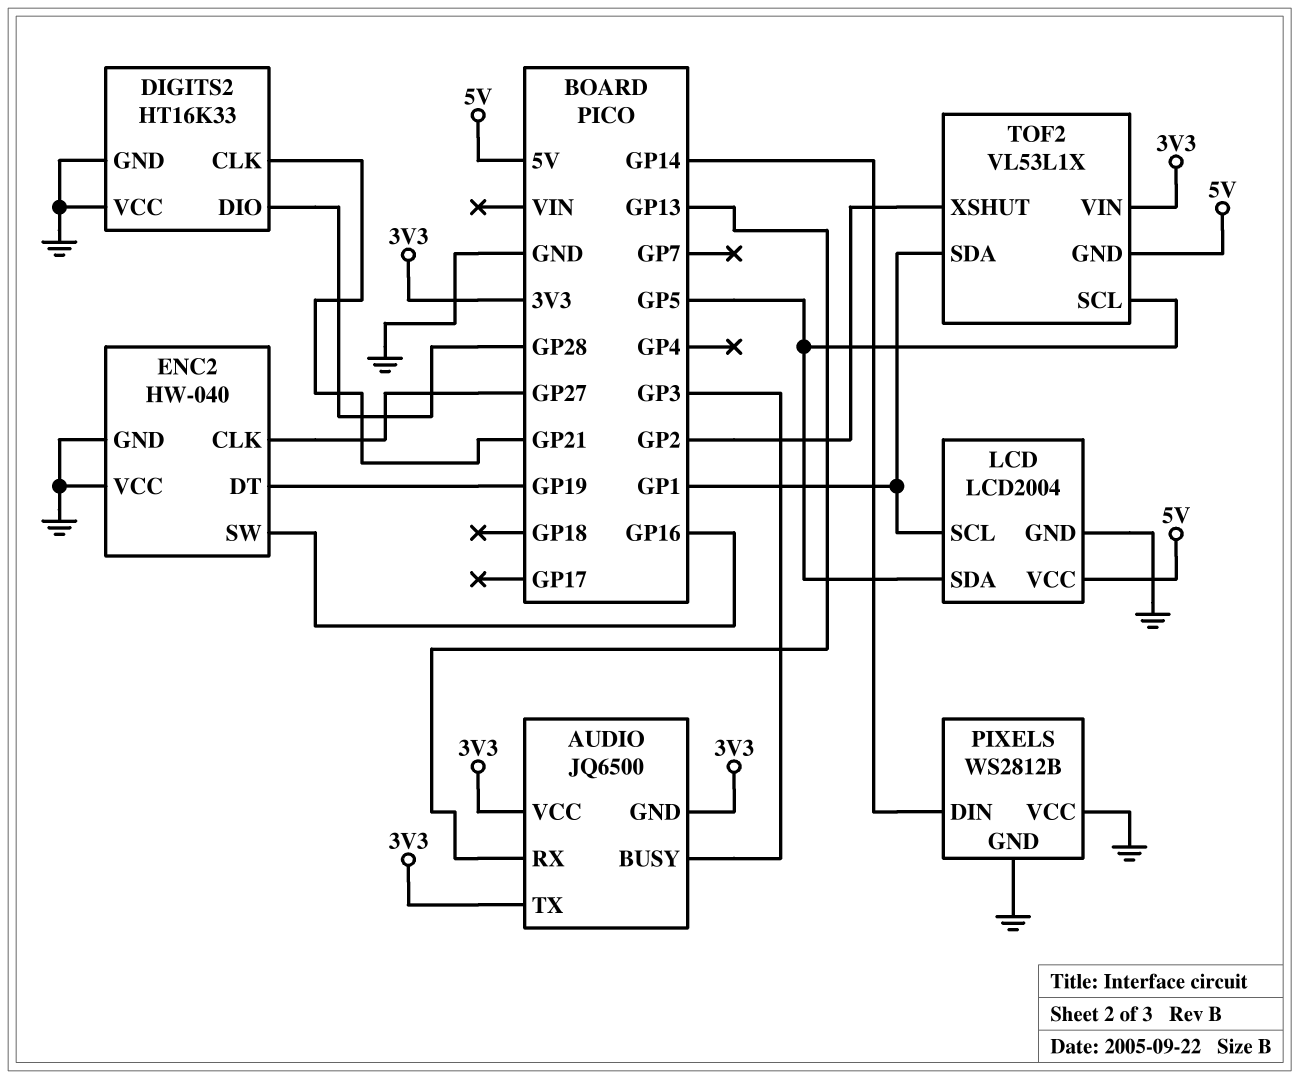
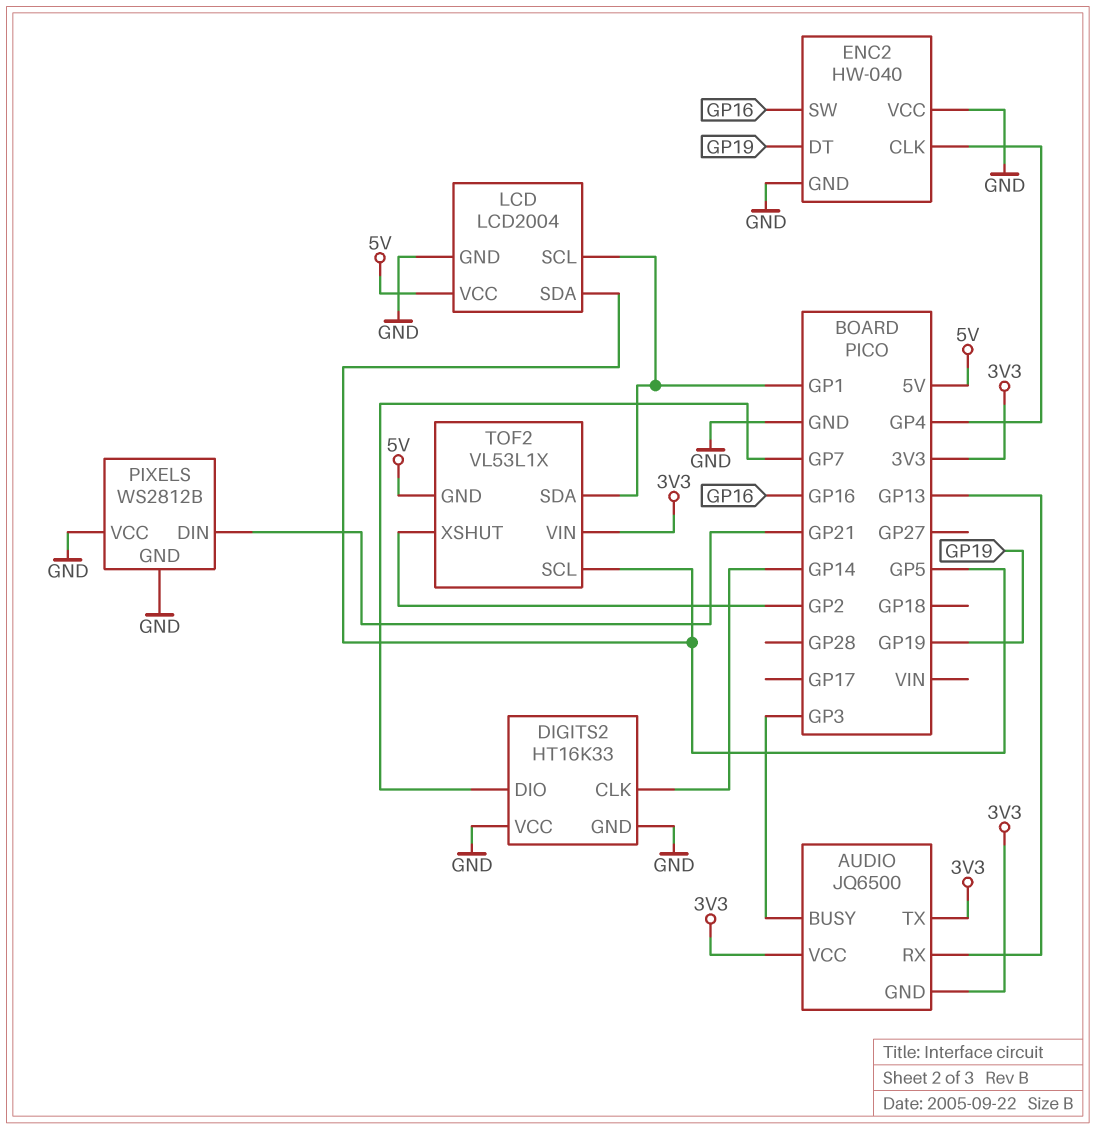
DIGITS2 pin CLK: GP21 -> GP14
DIGITS2 pin DIO: GP28 -> GP7
ENC2 pin CLK: GP27 -> GP4
PIXELS pin DIN: GP14 -> GP21

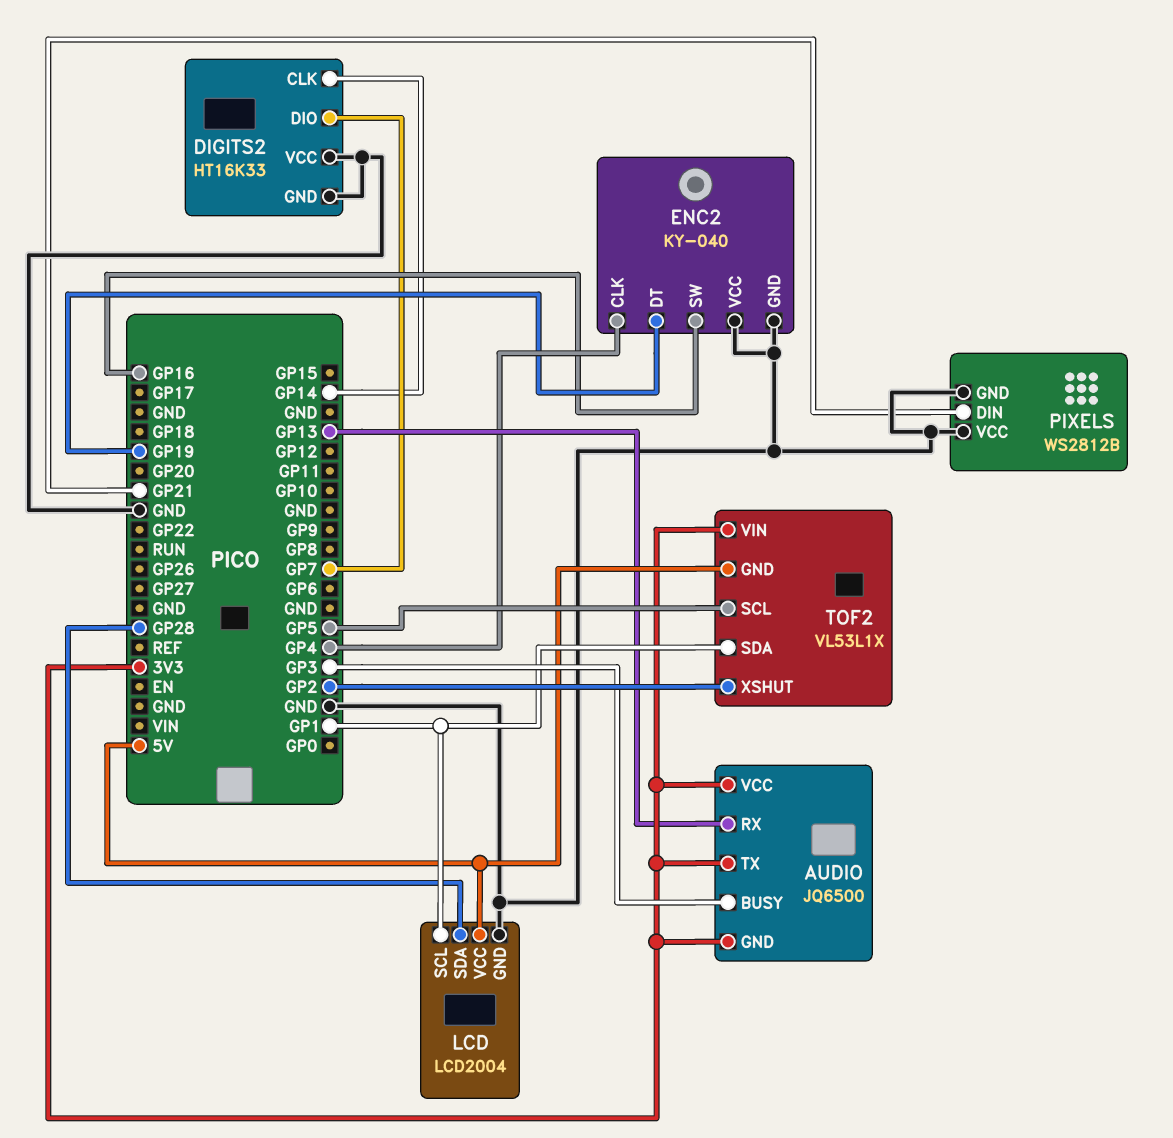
ENC2: HW-040 -> KY-040
LCD pin SDA: GP5 -> GP28

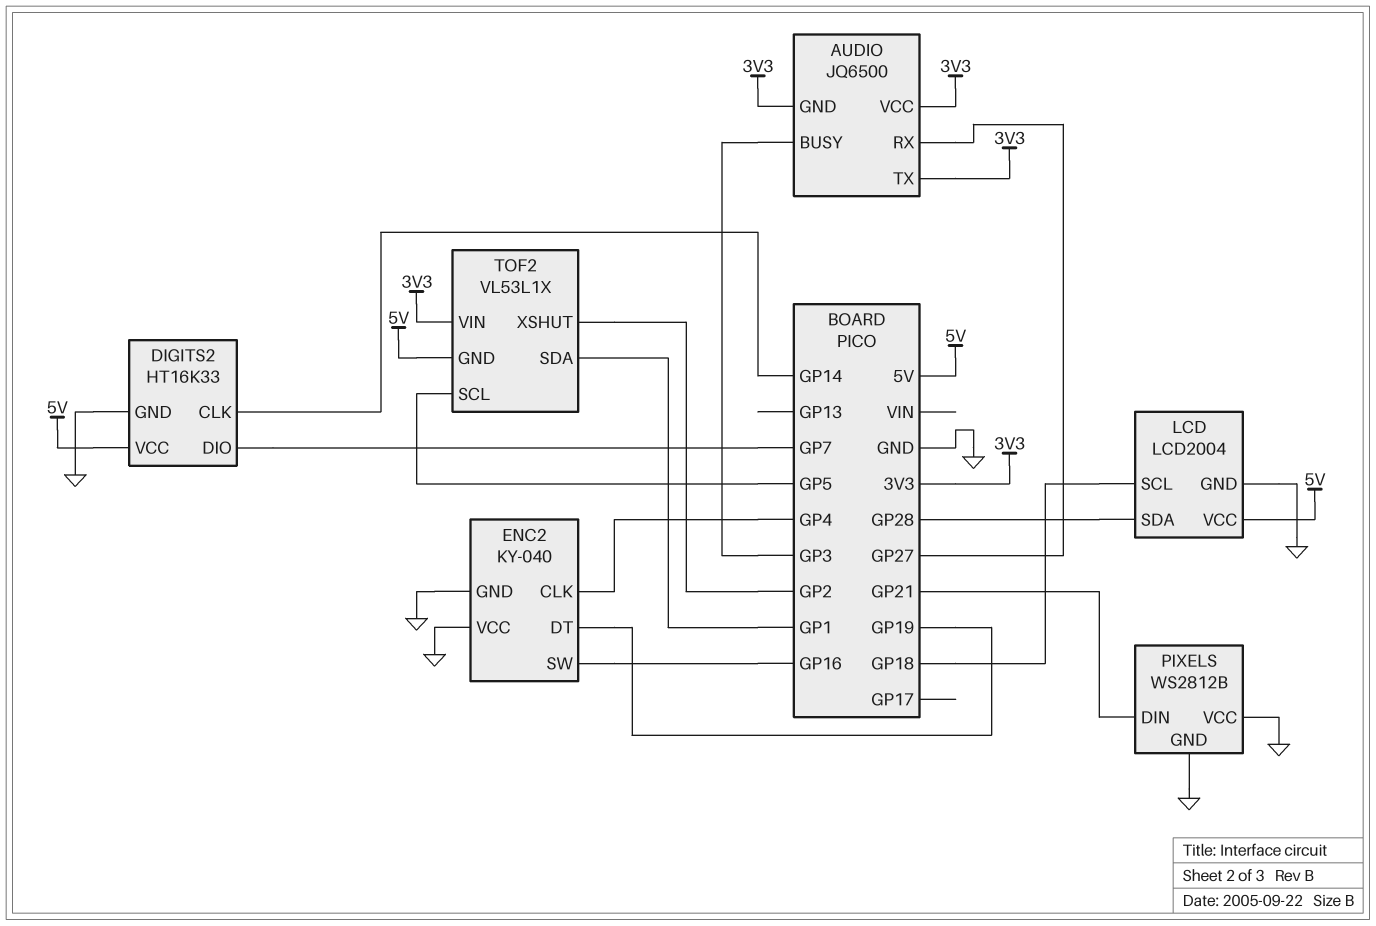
AUDIO pin RX: GP13 -> GP27
DIGITS2 pin VCC: GND -> 5V
LCD pin SCL: GP1 -> GP18

